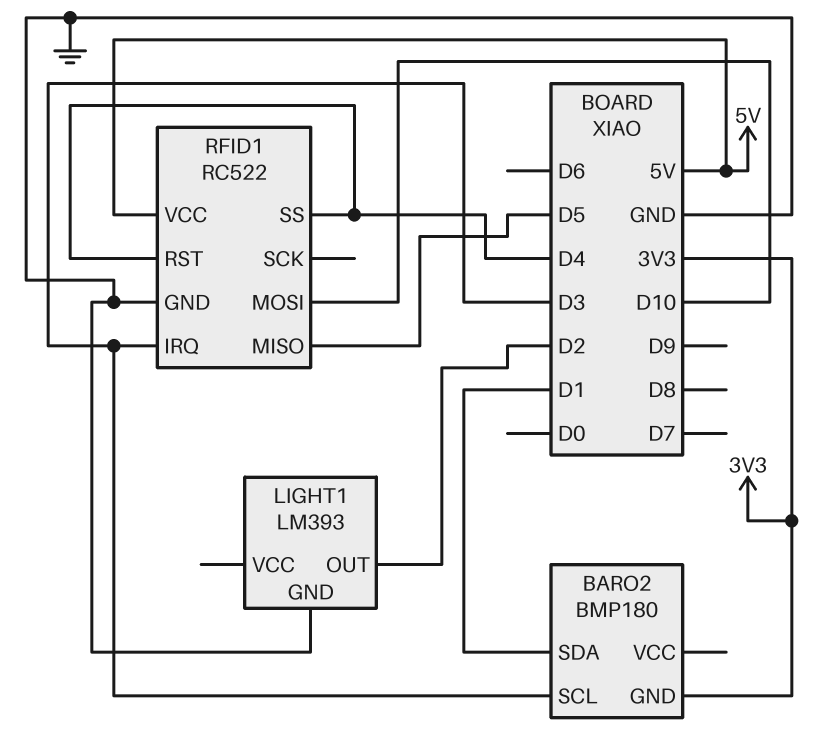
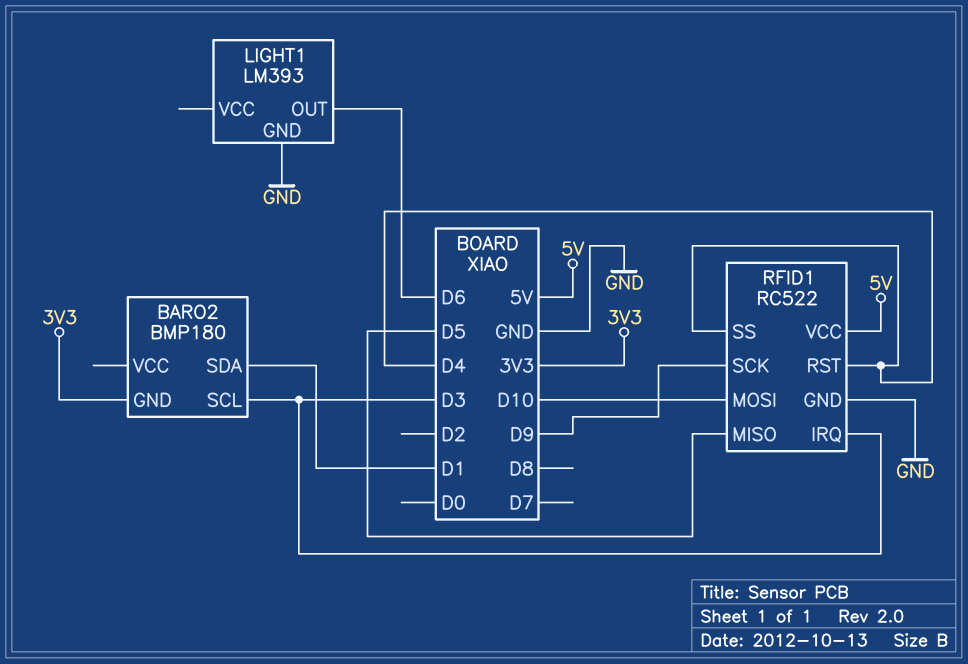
LIGHT1 pin OUT: D2 -> D6
RFID1 pin SCK: none -> D9

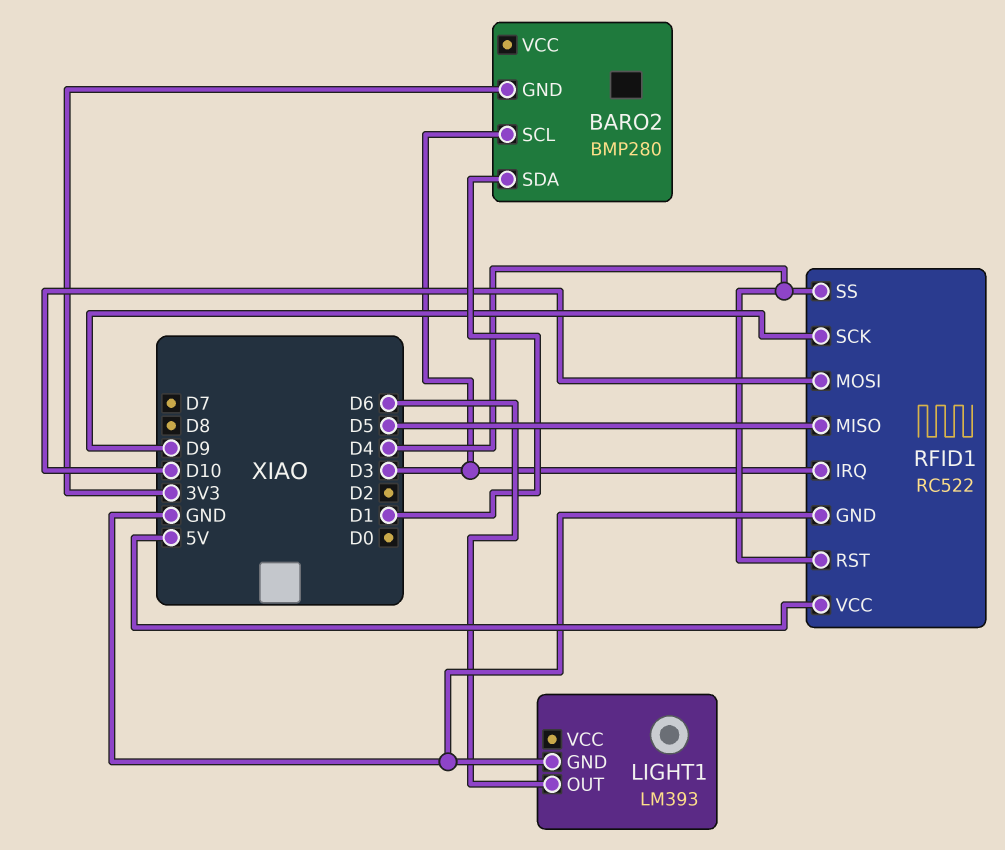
BARO2: BMP180 -> BMP280

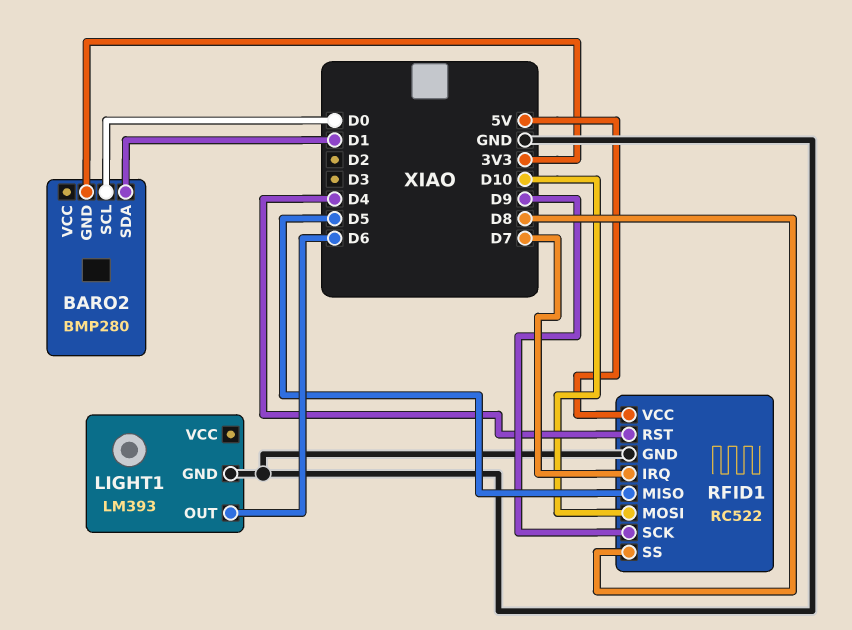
BARO2 pin SCL: D3 -> D0
RFID1 pin IRQ: D3 -> D7
RFID1 pin SS: D4 -> D8

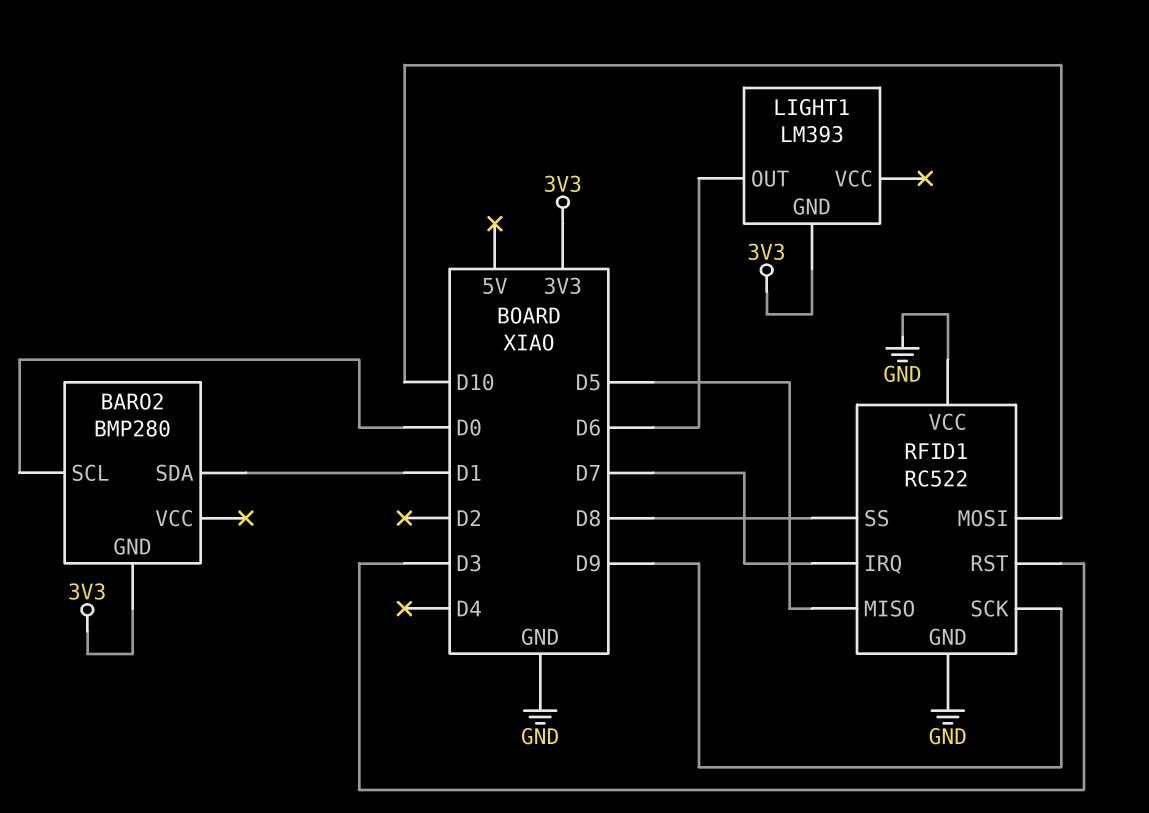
LIGHT1 pin GND: GND -> 3V3
RFID1 pin RST: D4 -> D3
RFID1 pin VCC: 5V -> GND

